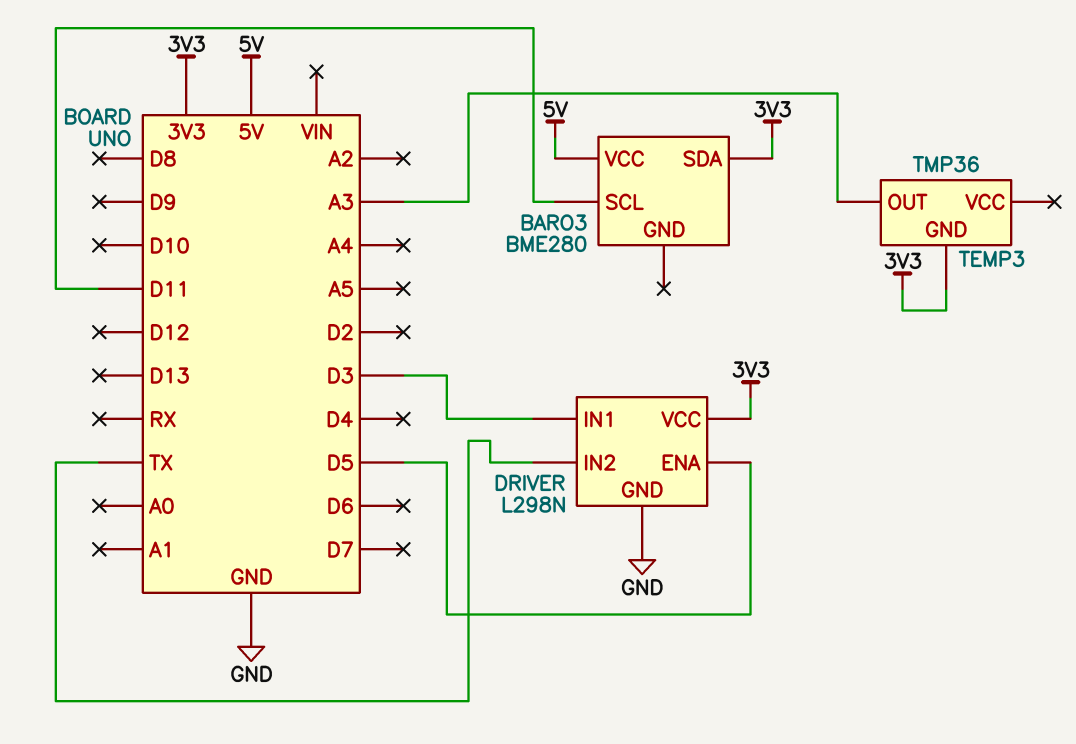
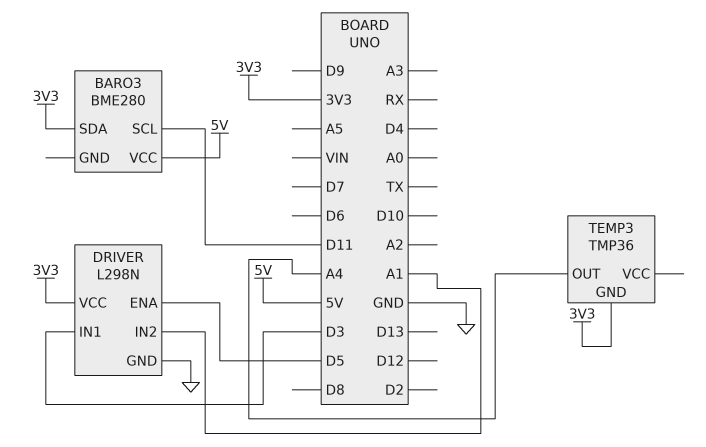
DRIVER pin IN2: TX -> A1
TEMP3 pin OUT: A3 -> A4

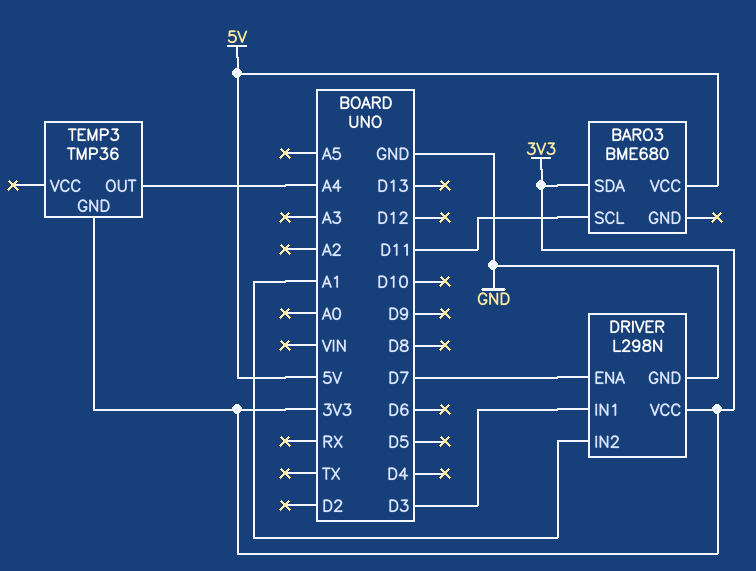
BARO3: BME280 -> BME680
DRIVER pin ENA: D5 -> D7

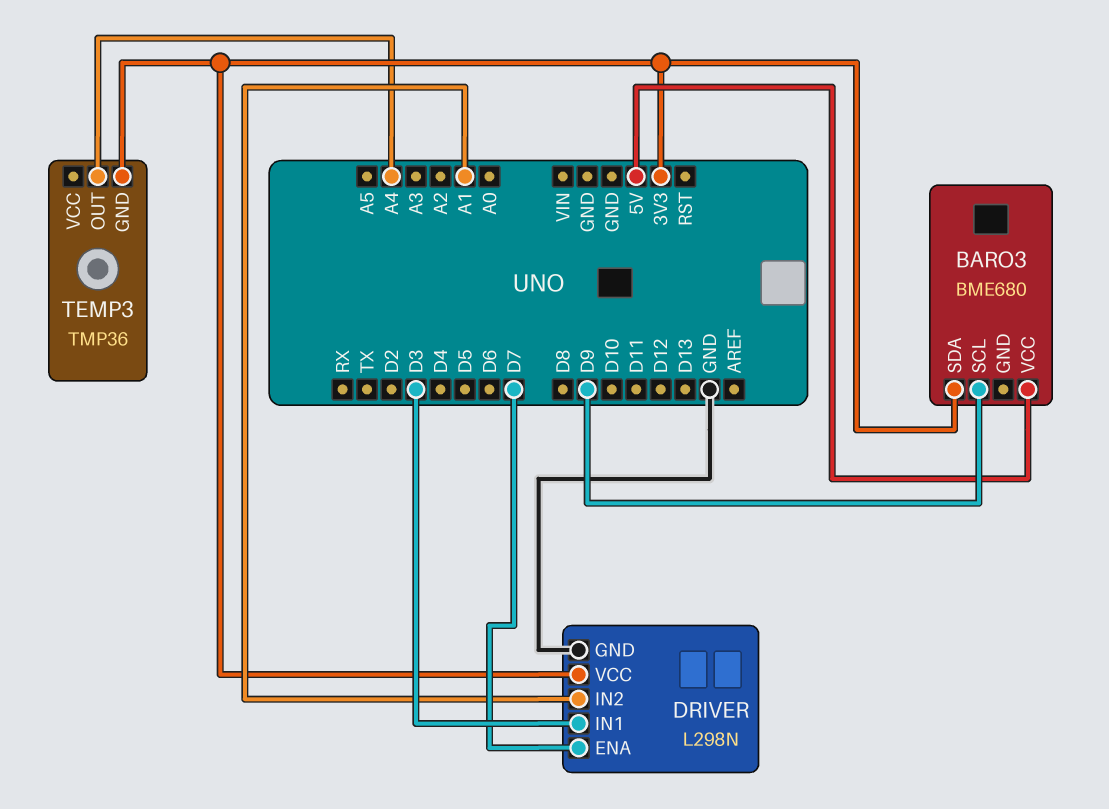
BARO3 pin SCL: D11 -> D9

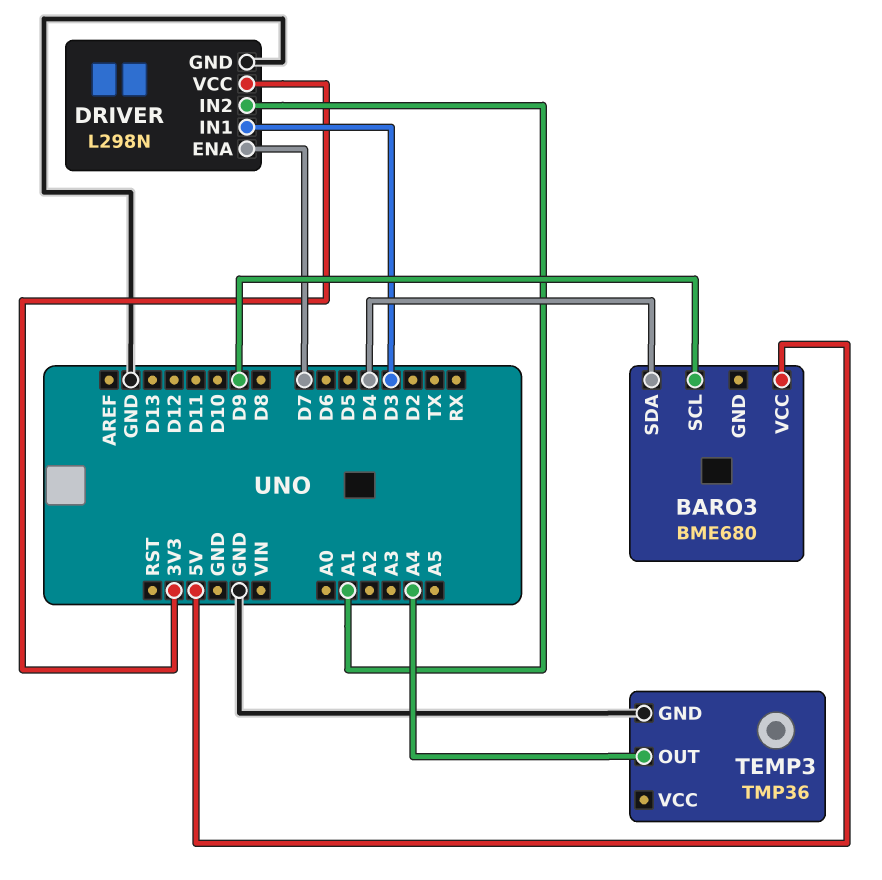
BARO3 pin SDA: 3V3 -> D4
TEMP3 pin GND: 3V3 -> GND

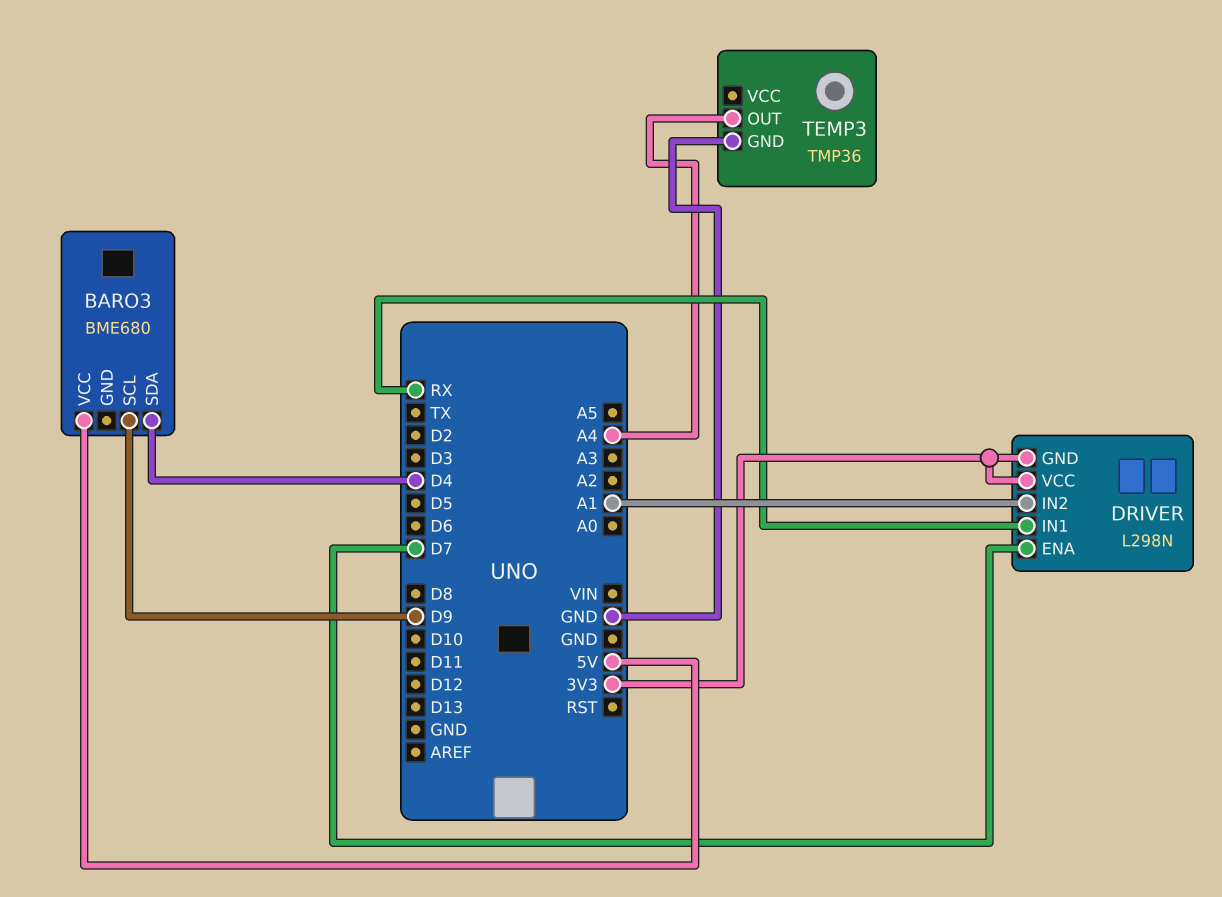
DRIVER pin GND: GND -> 3V3
DRIVER pin IN1: D3 -> RX

